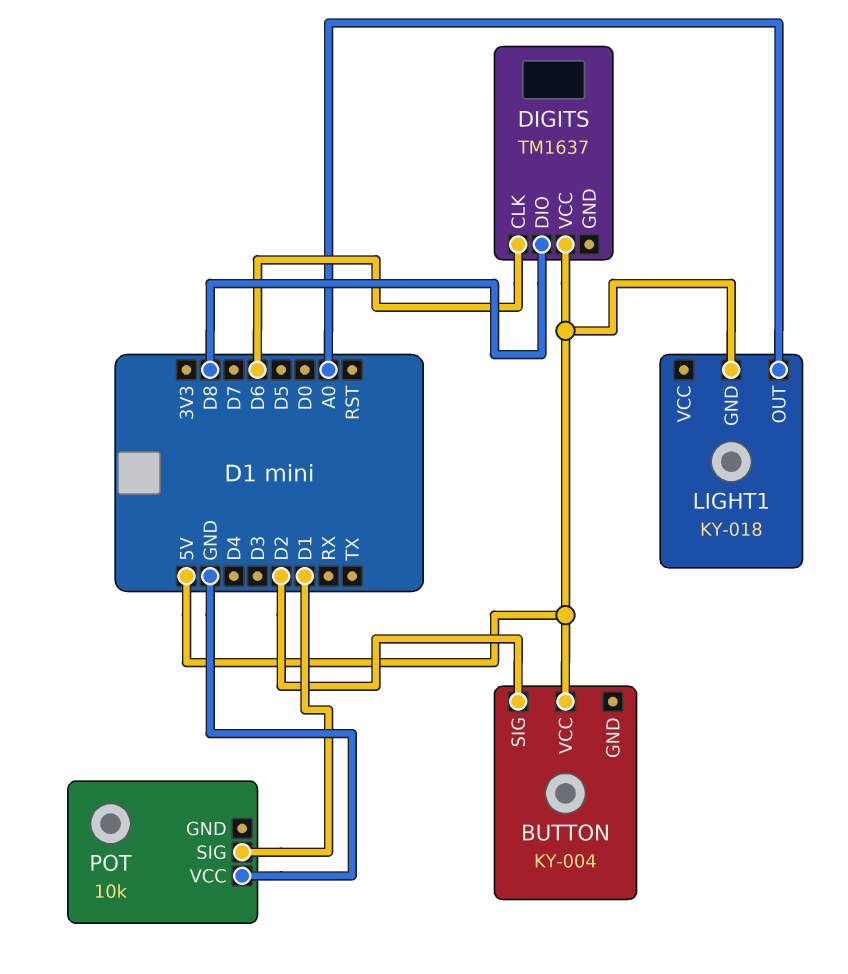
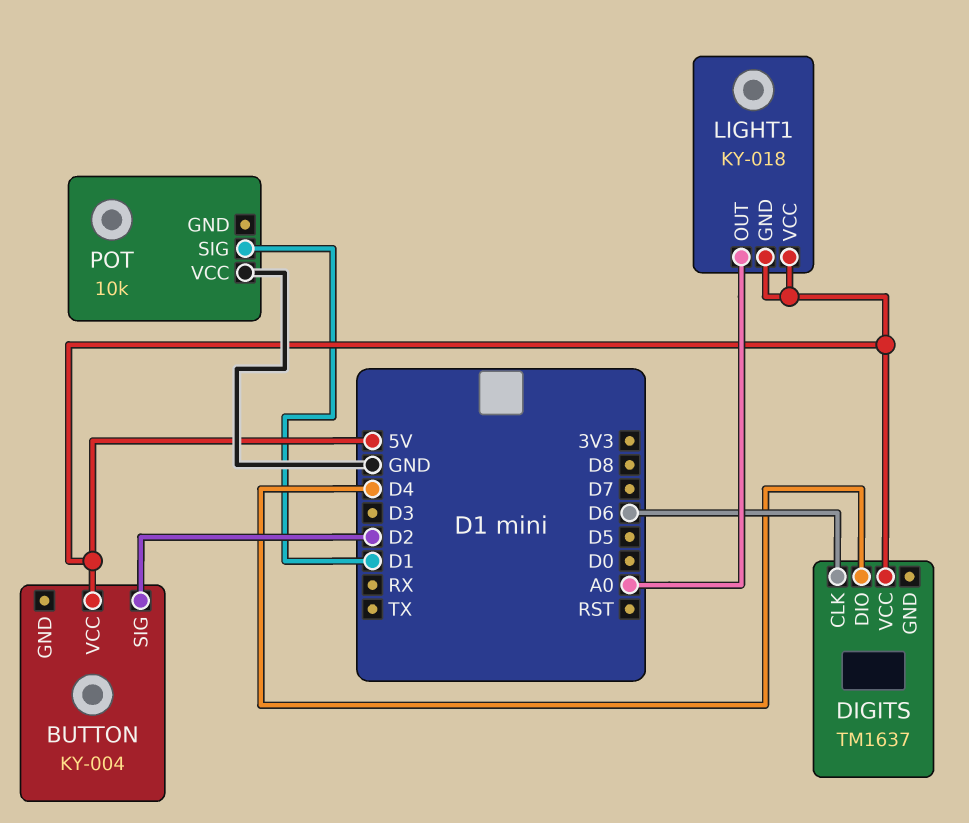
DIGITS pin DIO: D8 -> D4
LIGHT1 pin VCC: none -> 5V

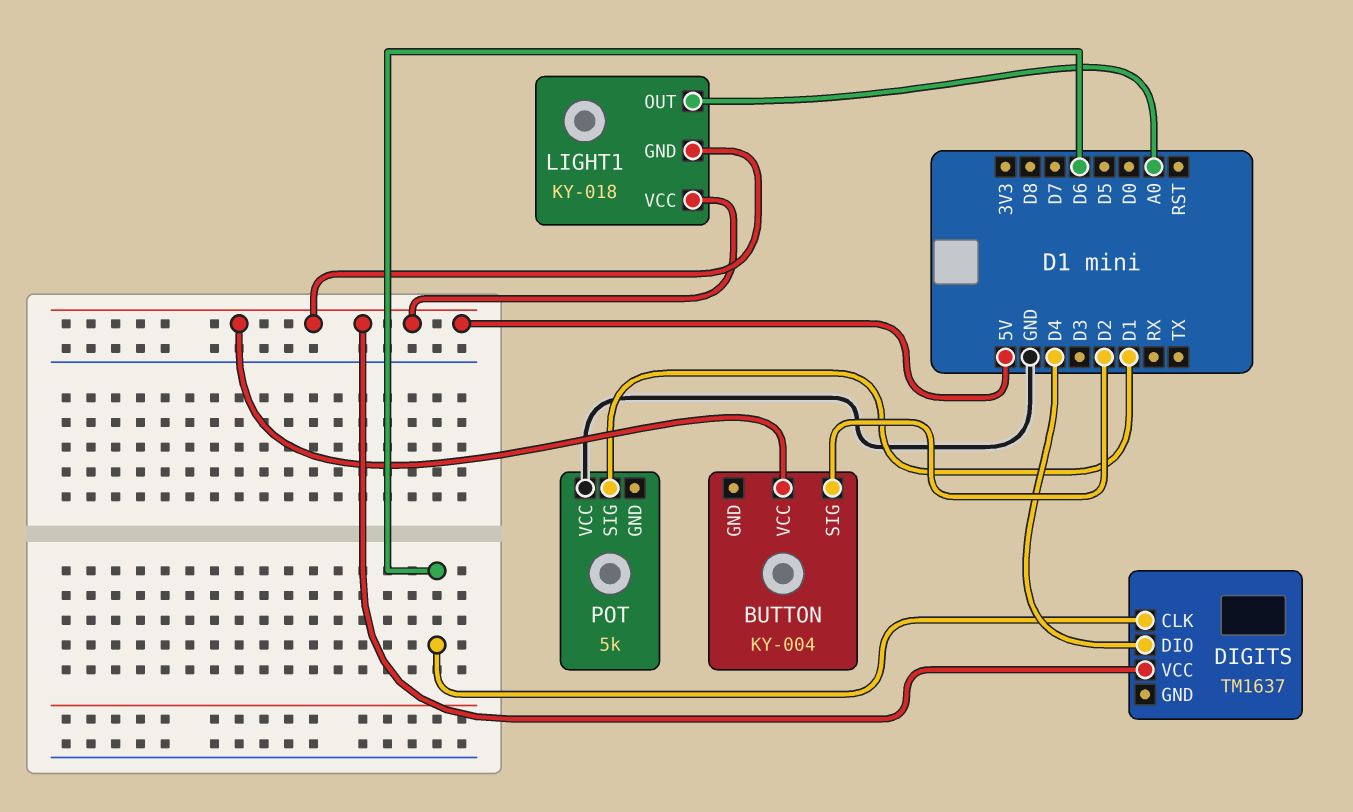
POT: 10k -> 5k

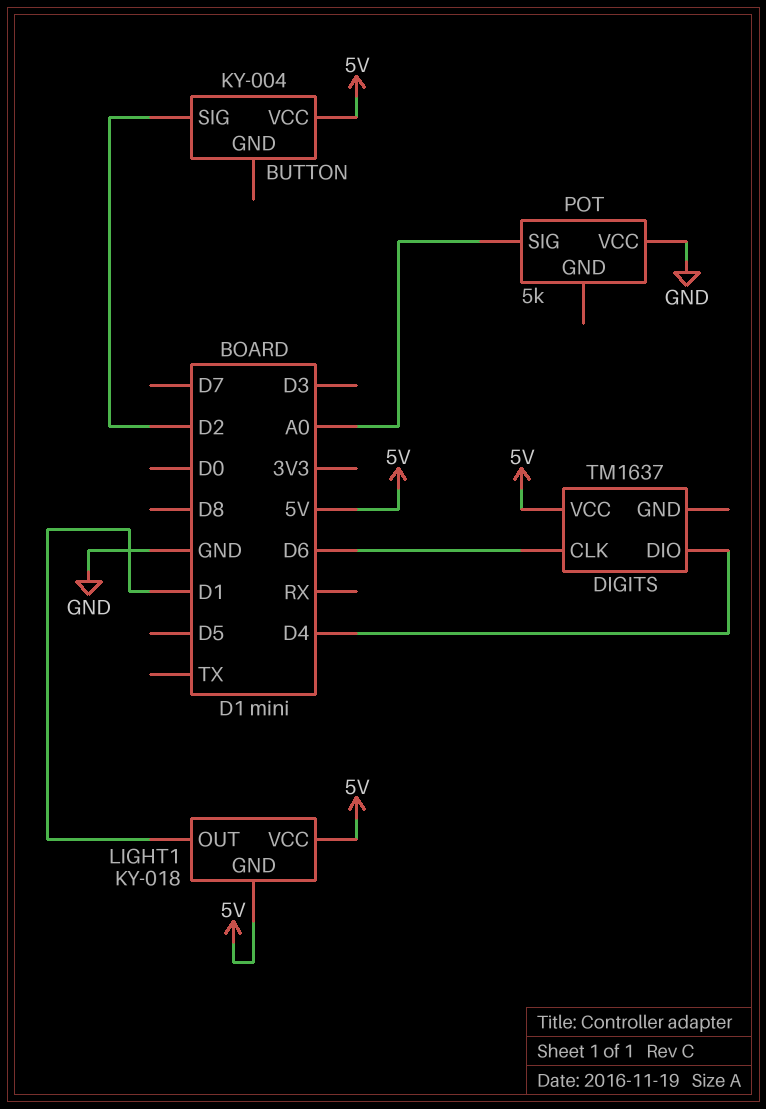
LIGHT1 pin OUT: A0 -> D1
POT pin SIG: D1 -> A0

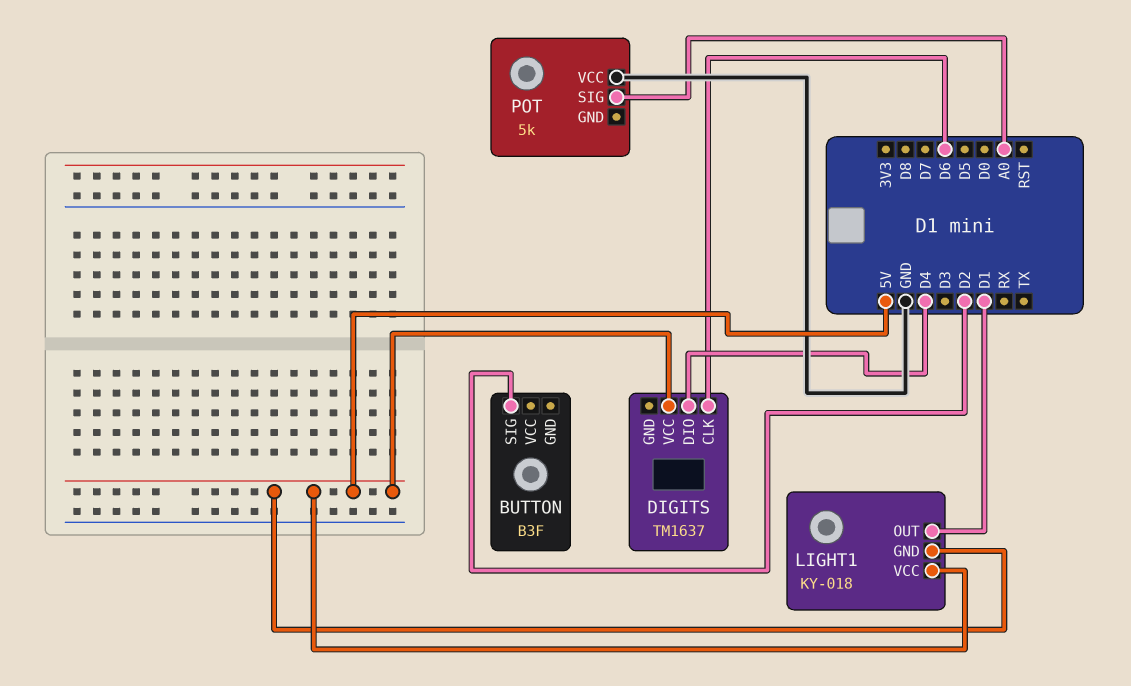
BUTTON: KY-004 -> B3F
BUTTON pin VCC: 5V -> none

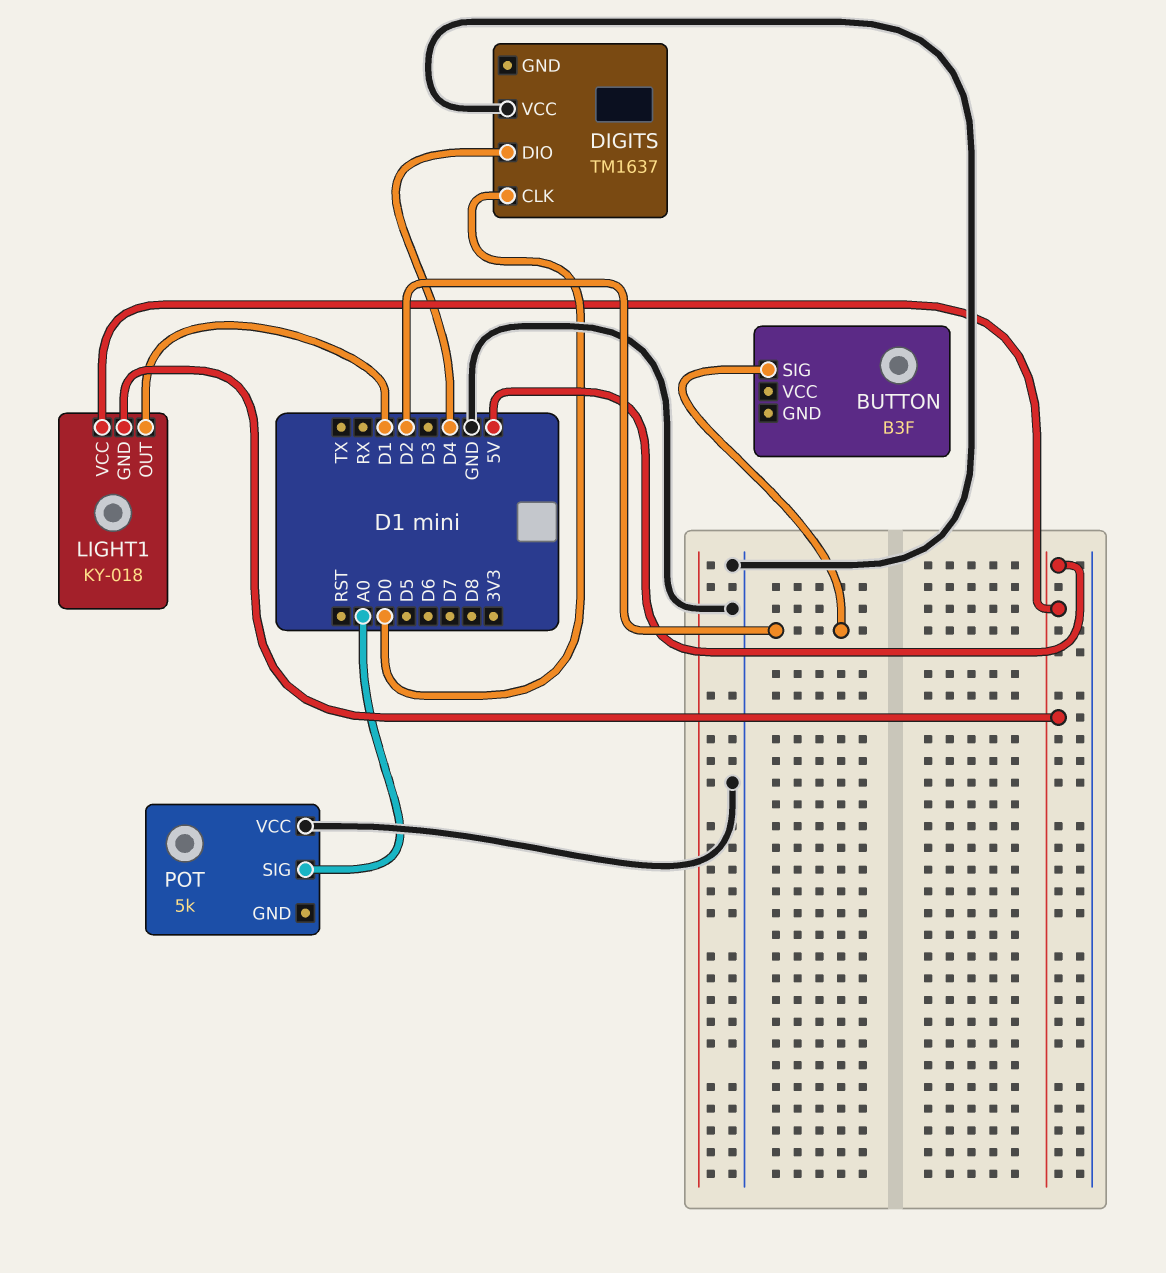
DIGITS pin CLK: D6 -> D0
DIGITS pin VCC: 5V -> GND

